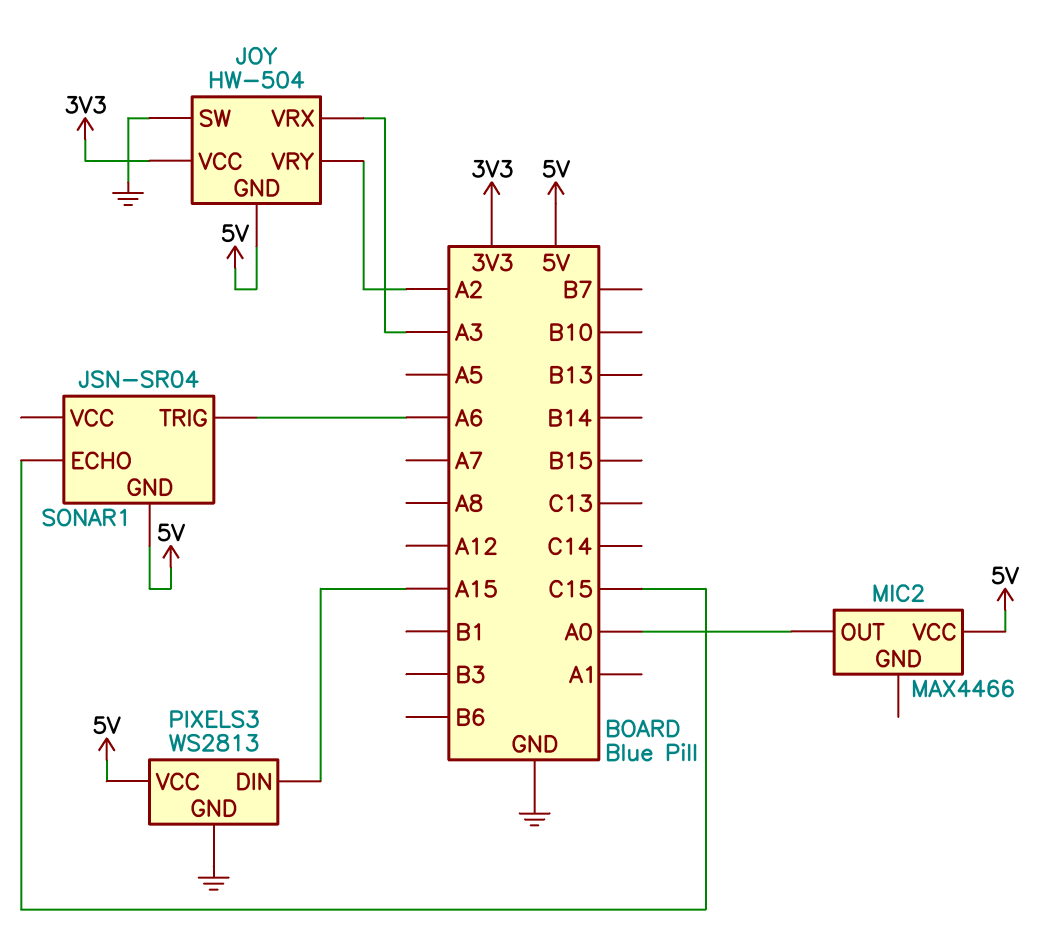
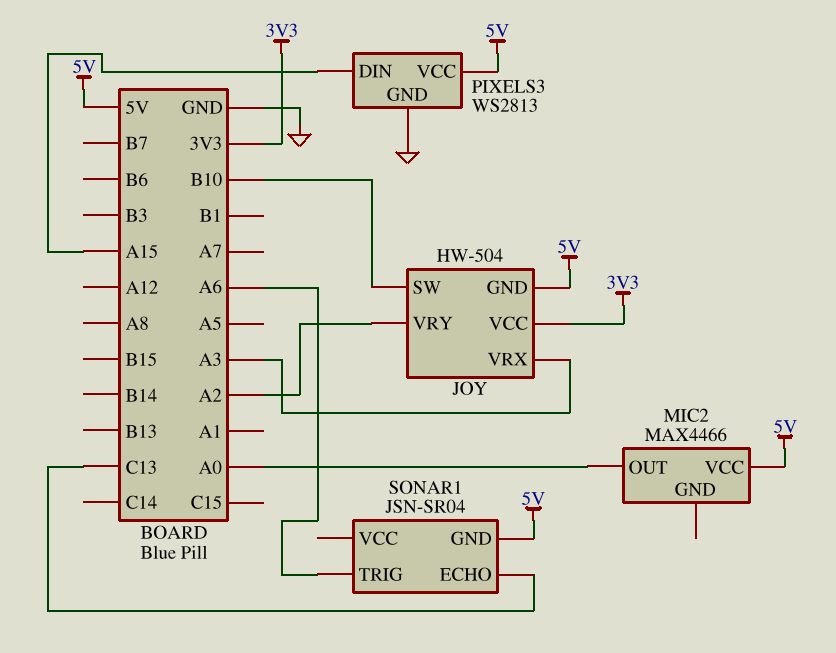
JOY pin SW: GND -> B10
SONAR1 pin ECHO: C15 -> C13

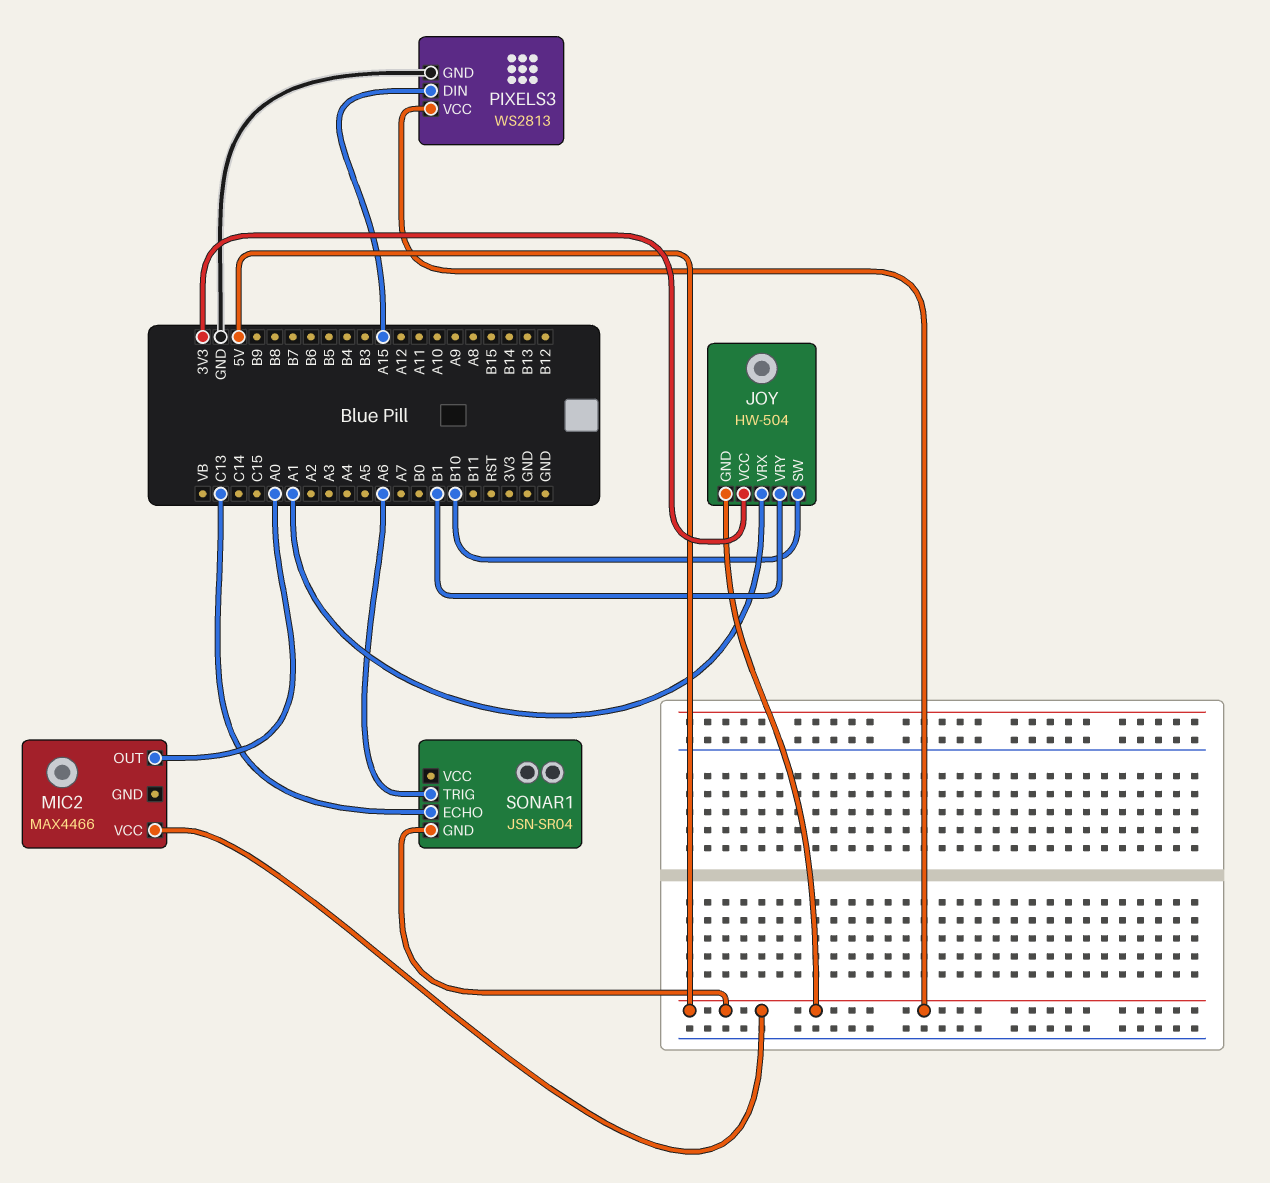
JOY pin VRX: A3 -> A1
JOY pin VRY: A2 -> B1

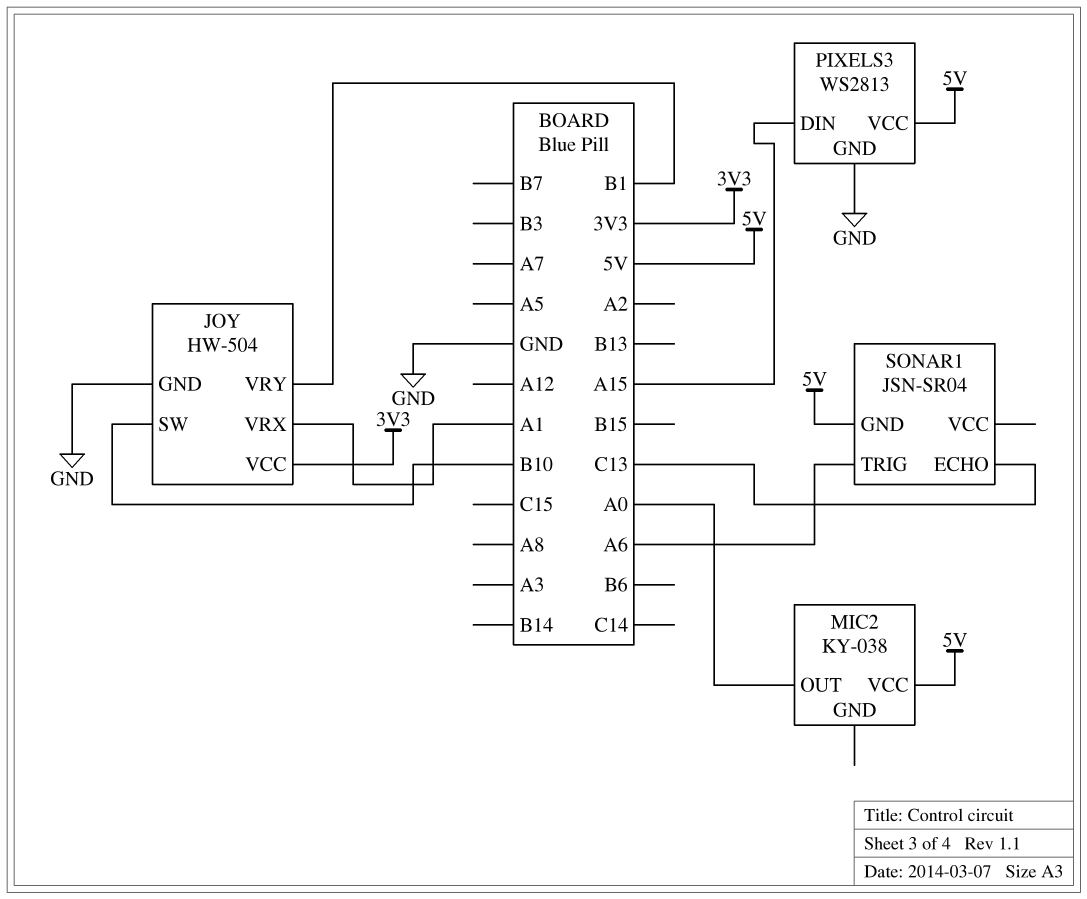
JOY pin GND: 5V -> GND
MIC2: MAX4466 -> KY-038

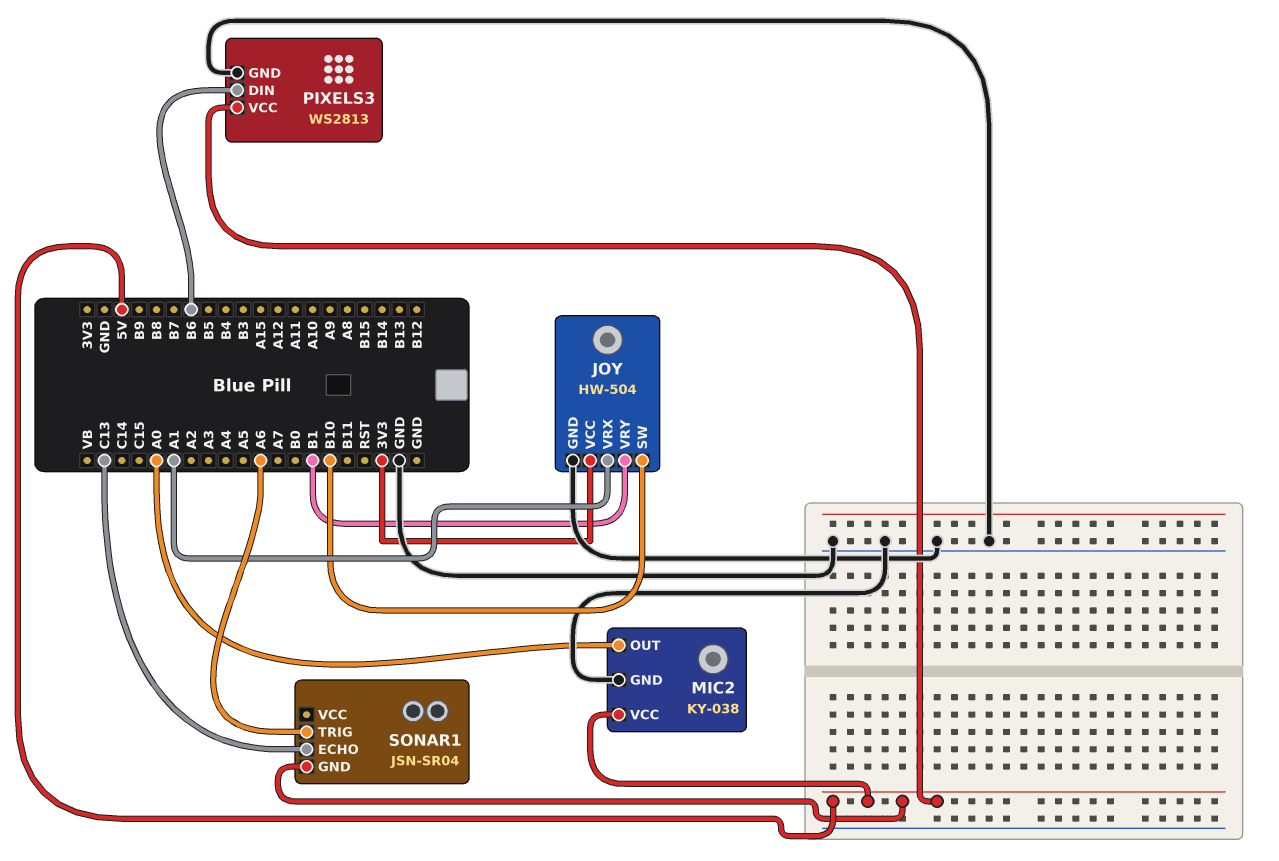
MIC2 pin GND: none -> GND
PIXELS3 pin DIN: A15 -> B6

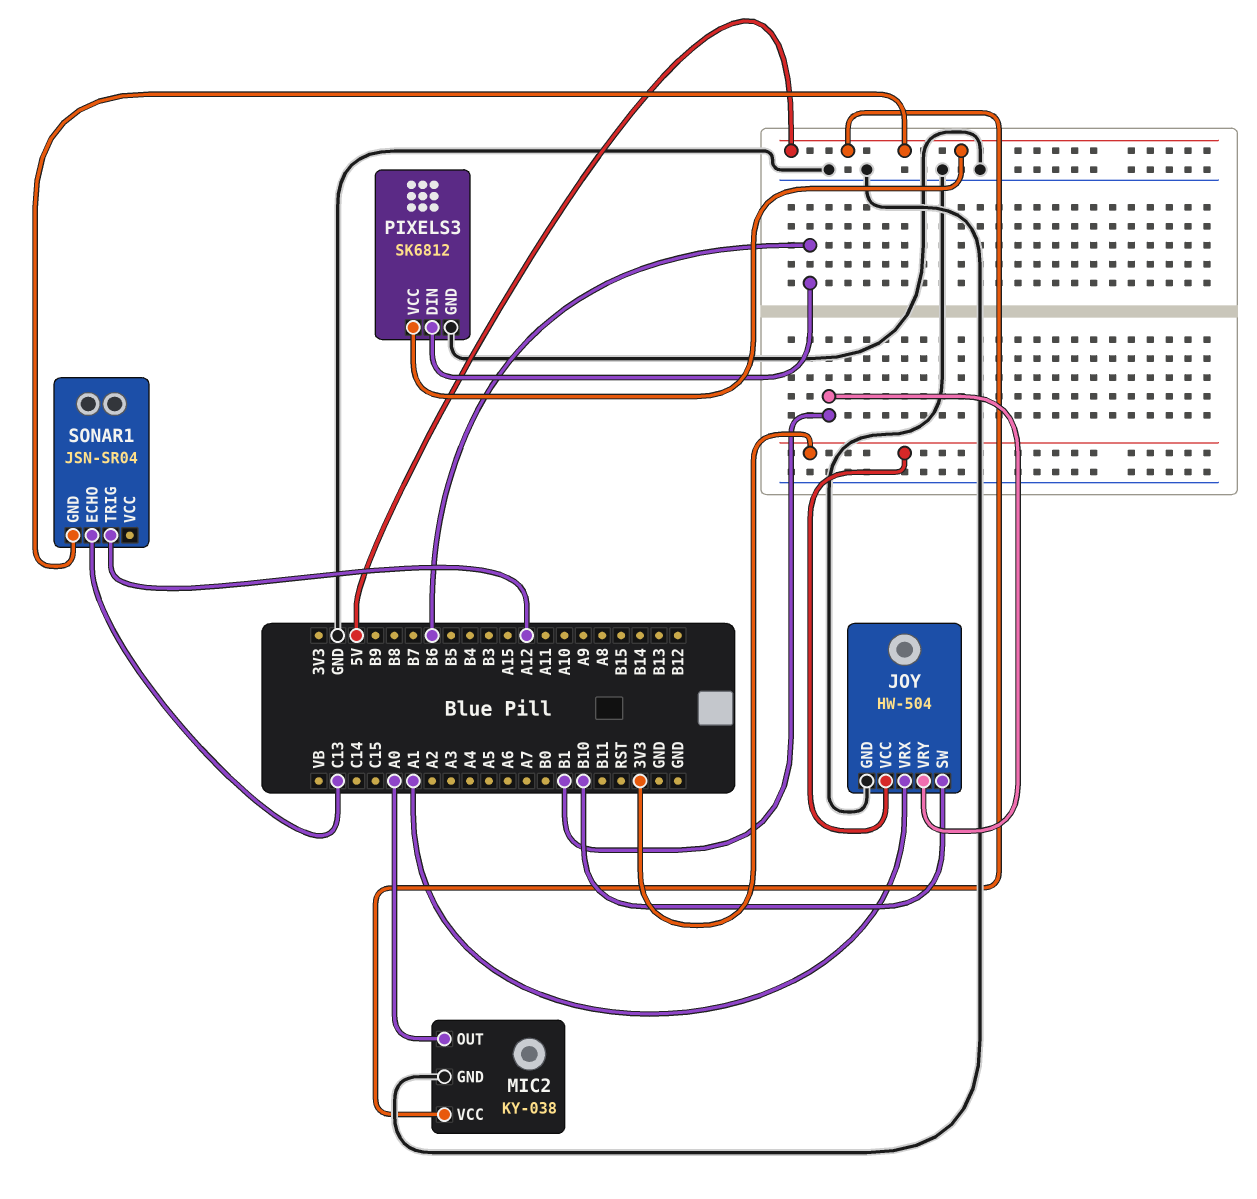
PIXELS3: WS2813 -> SK6812
SONAR1 pin TRIG: A6 -> A12

